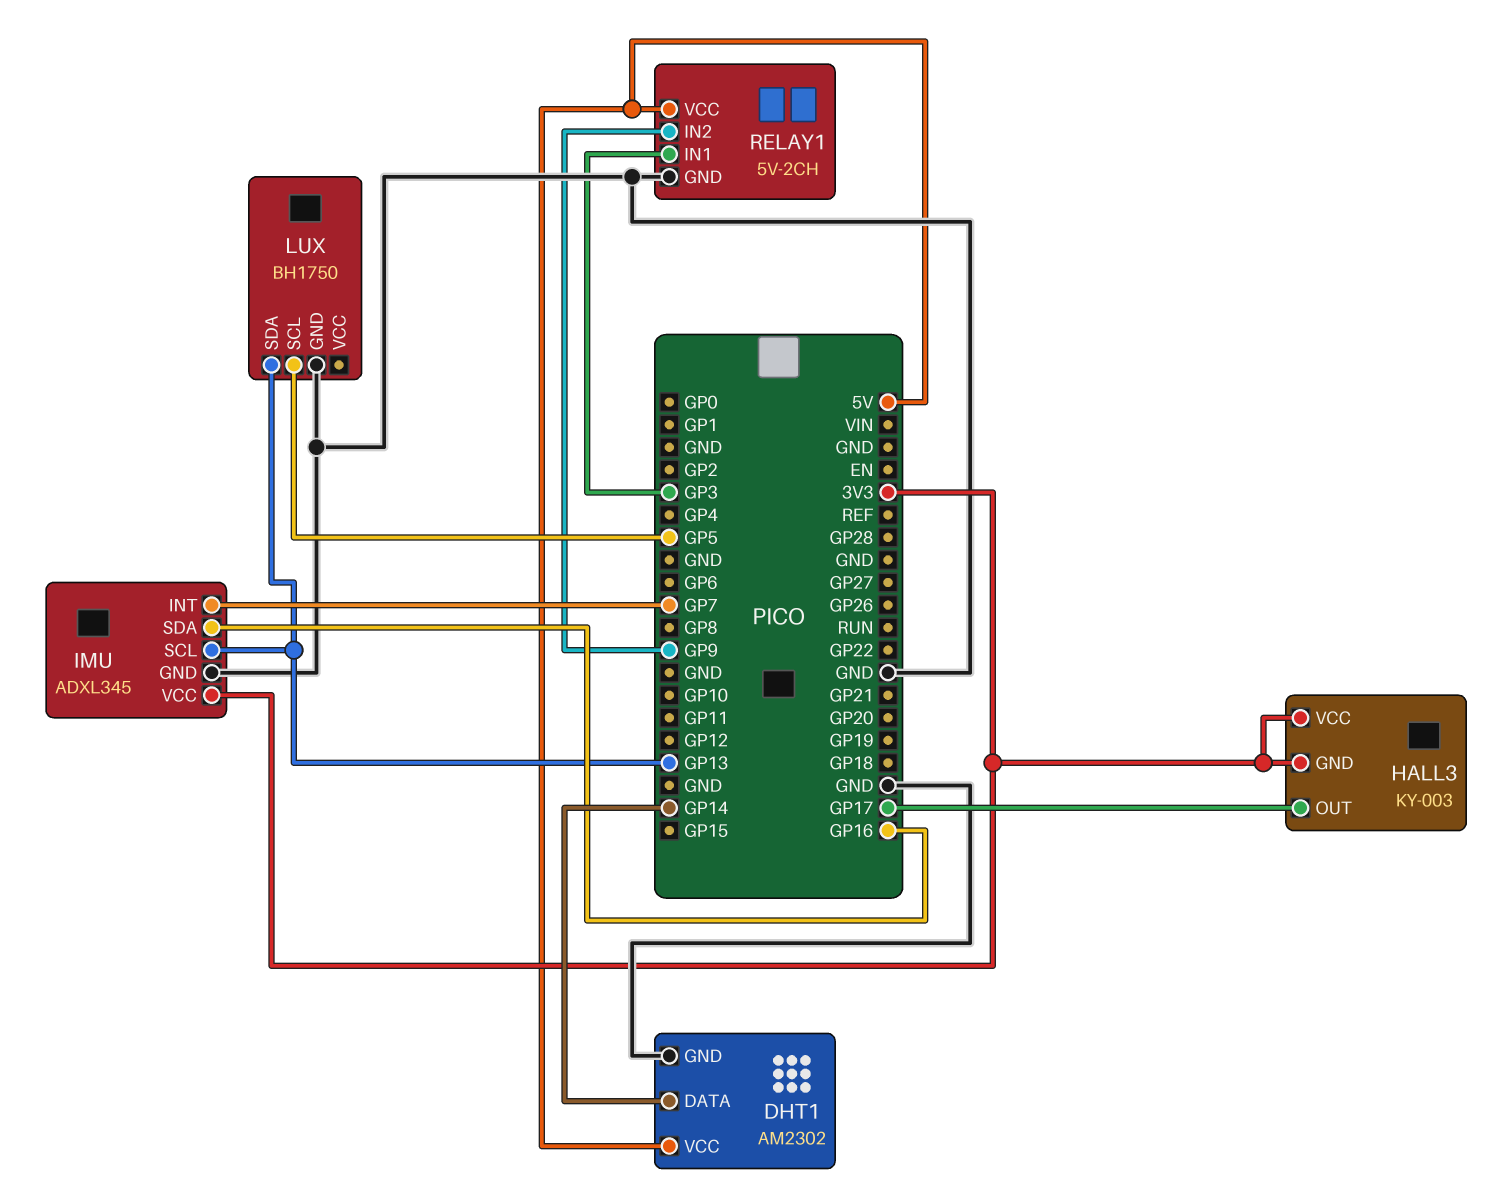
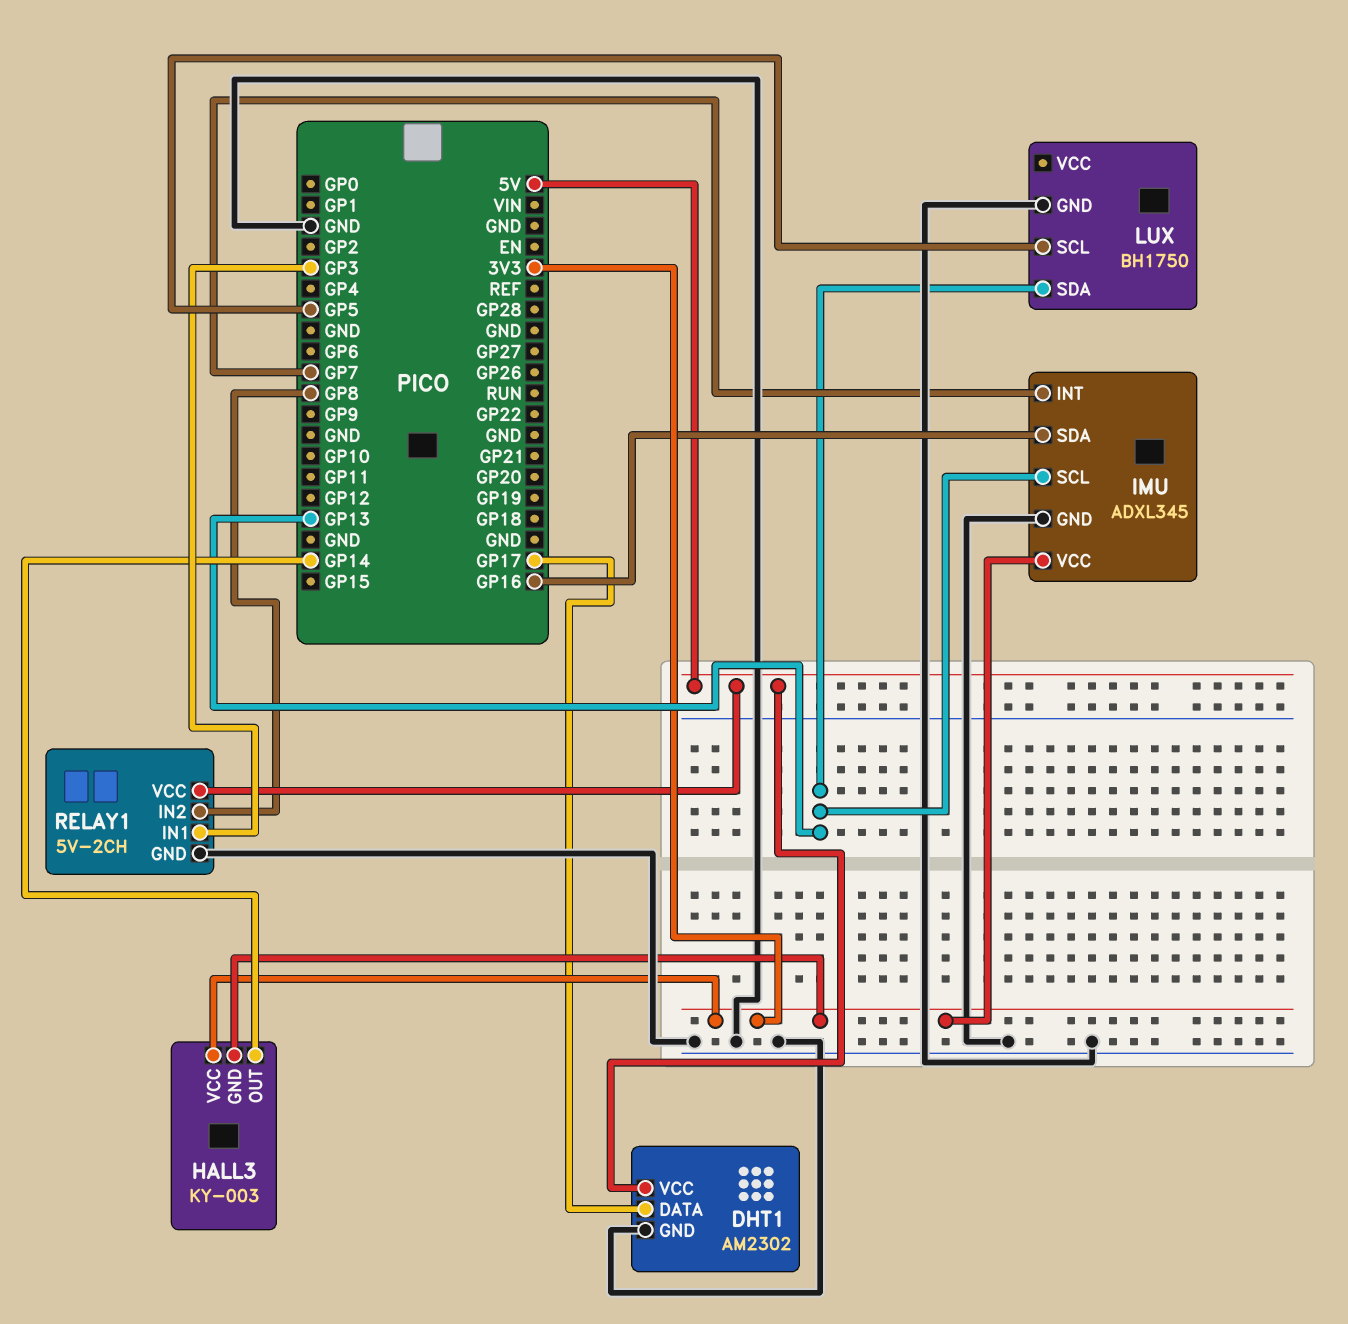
DHT1 pin DATA: GP14 -> GP17
HALL3 pin OUT: GP17 -> GP14
RELAY1 pin IN2: GP9 -> GP8

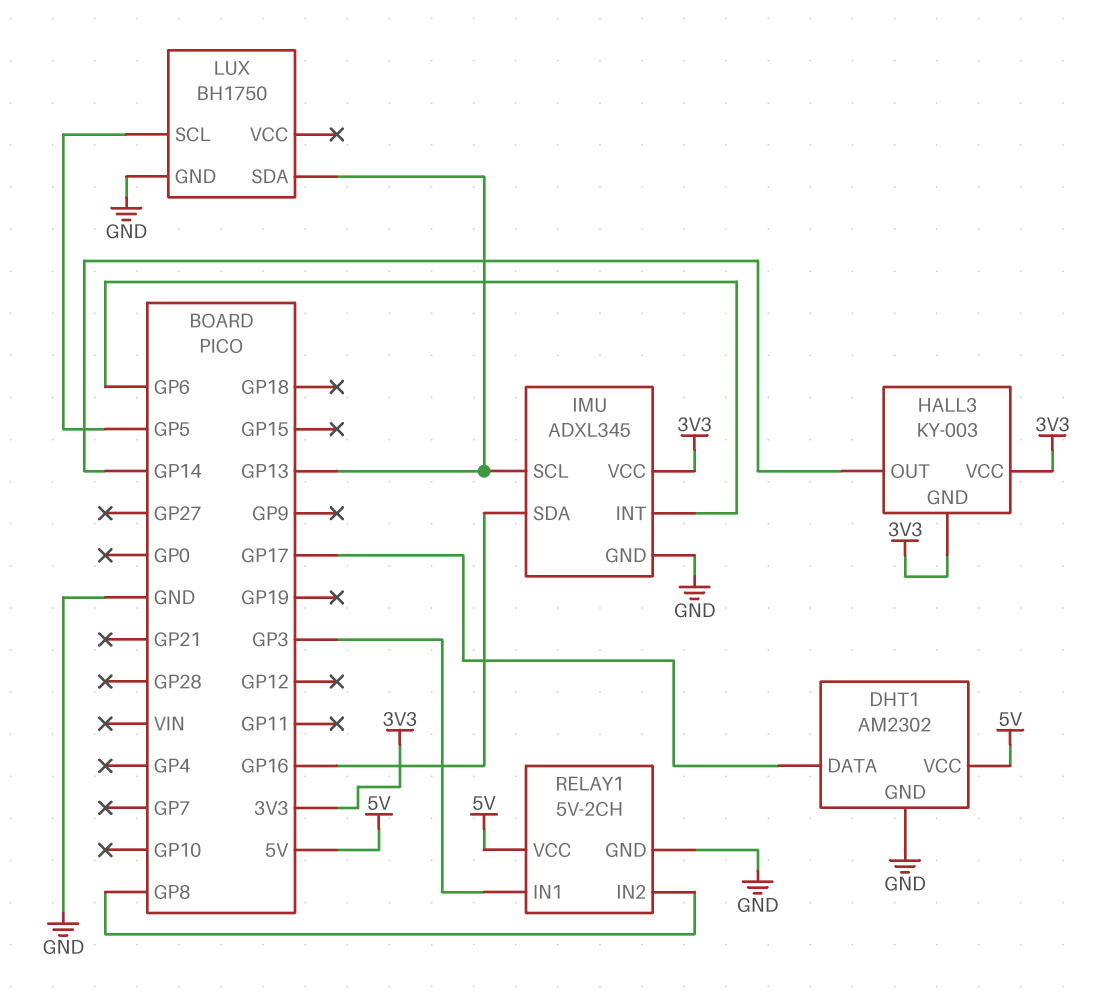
IMU pin INT: GP7 -> GP6

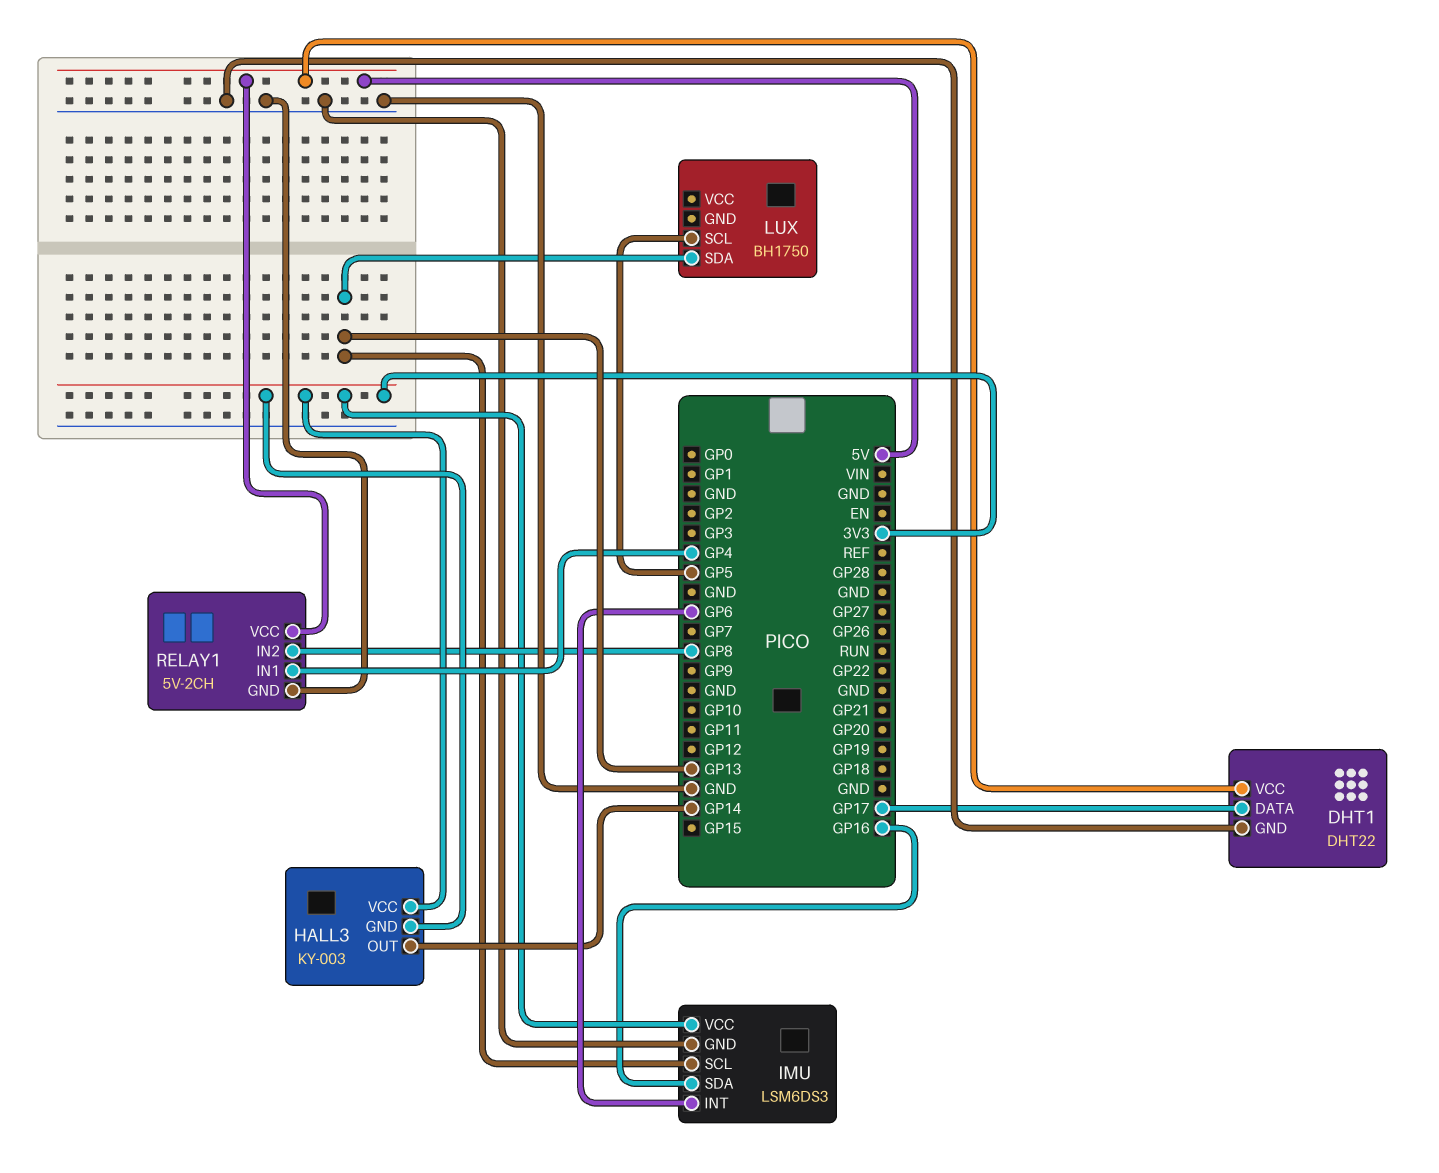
DHT1: AM2302 -> DHT22
IMU: ADXL345 -> LSM6DS3
LUX pin GND: GND -> none
RELAY1 pin IN1: GP3 -> GP4

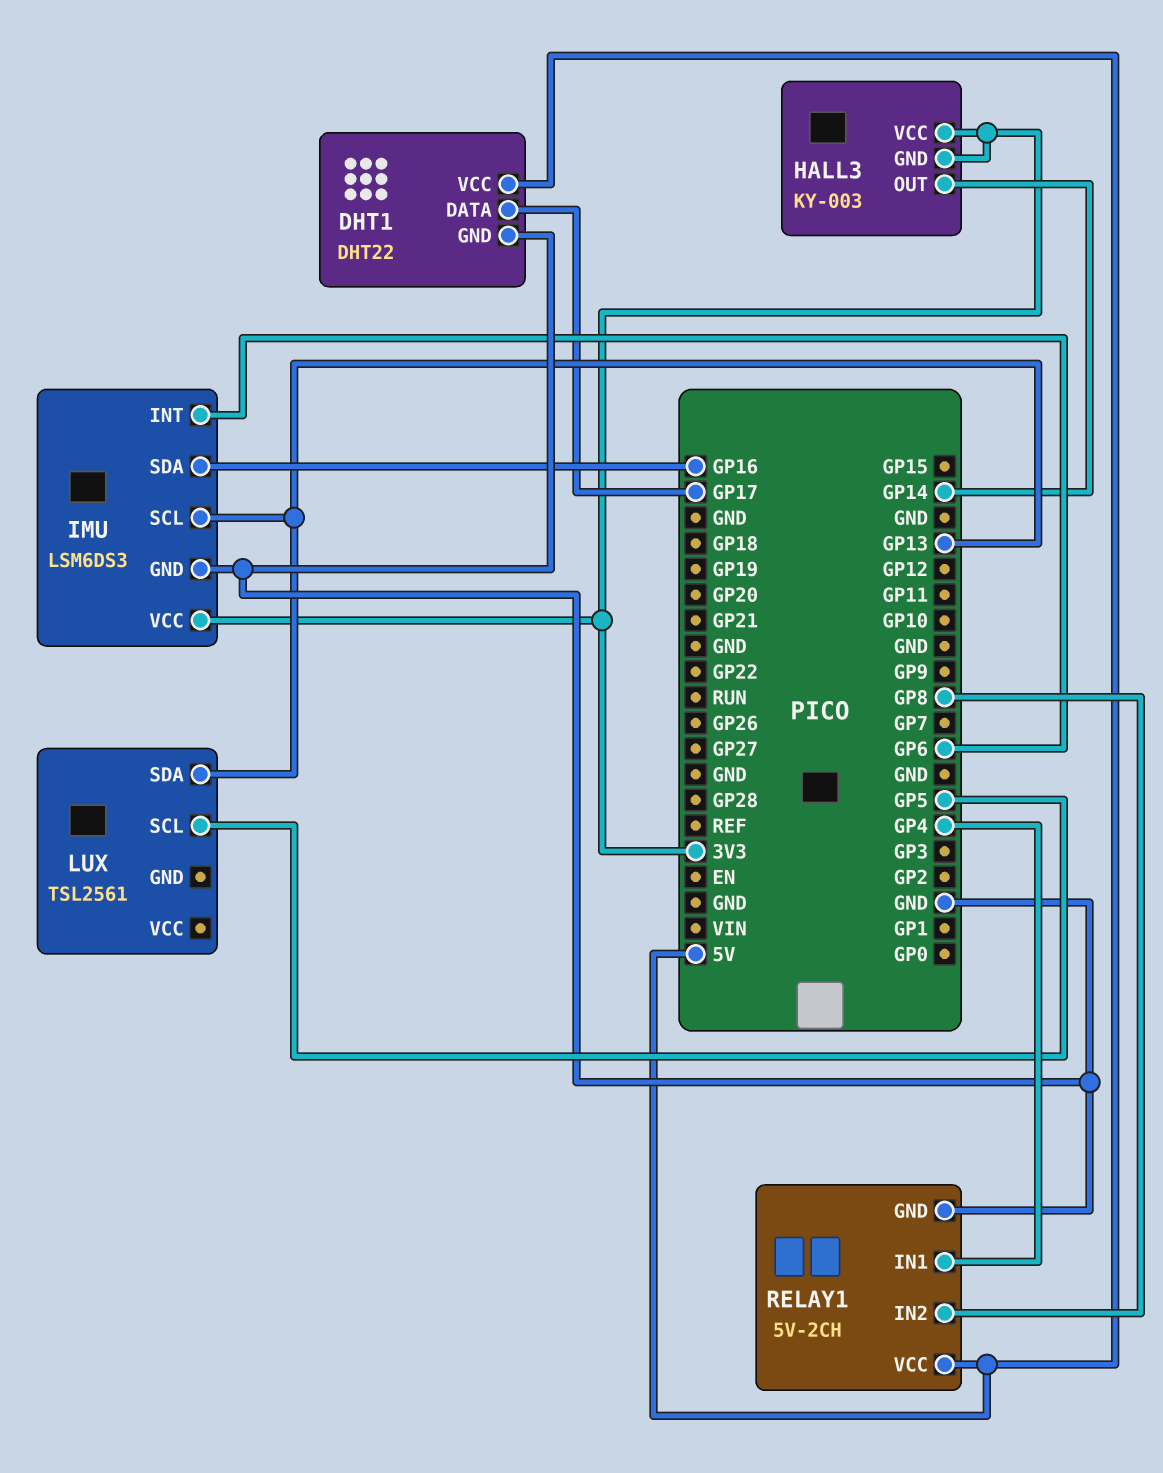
LUX: BH1750 -> TSL2561

